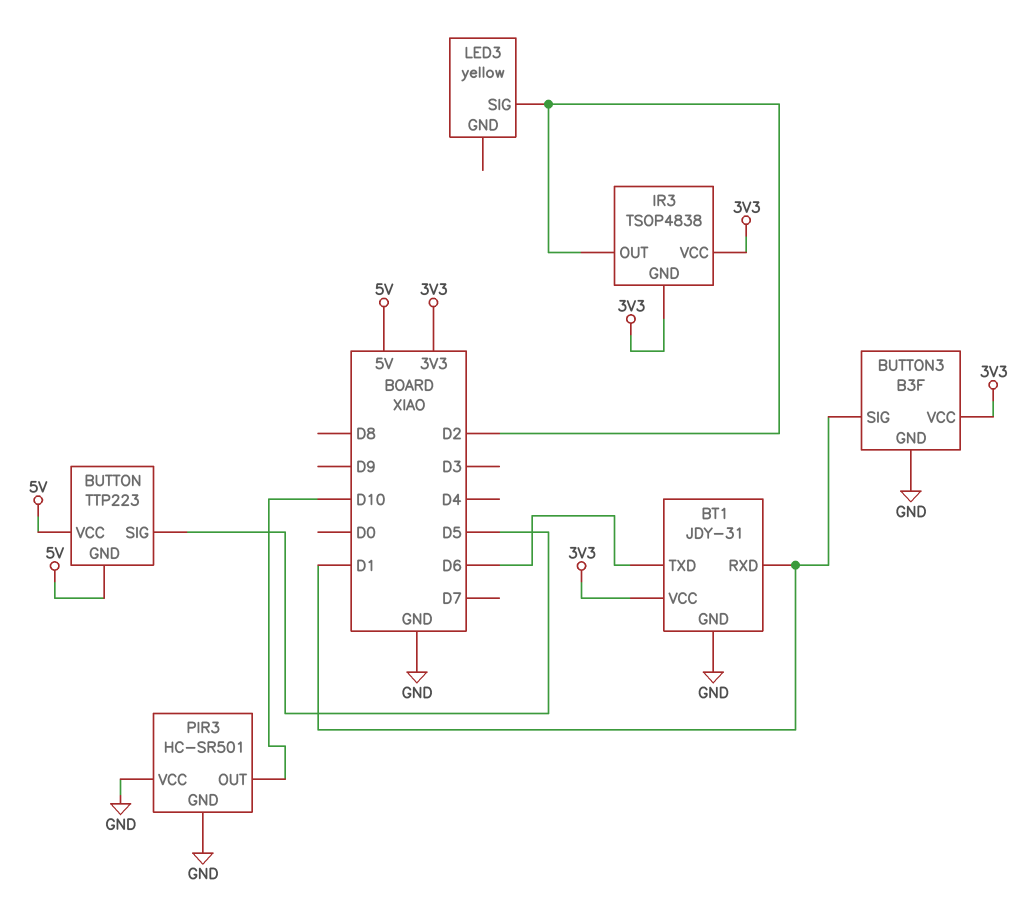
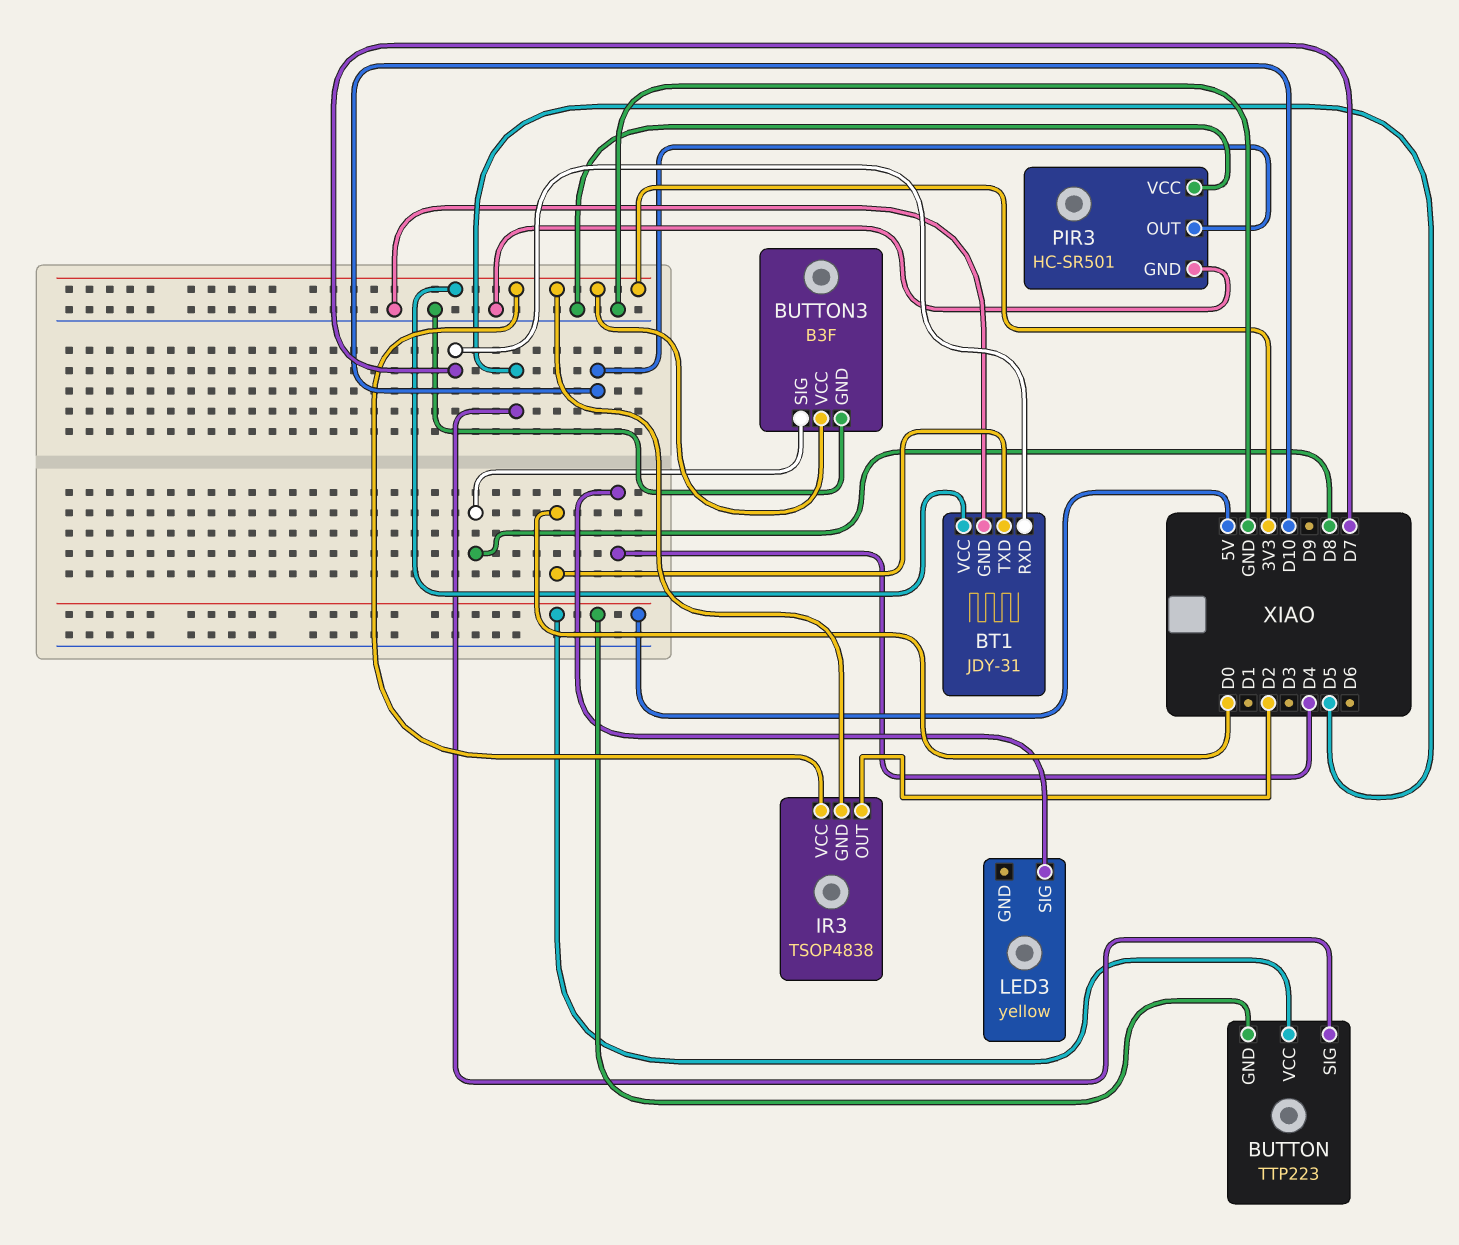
BT1 pin RXD: D1 -> D7
BT1 pin TXD: D6 -> D0
BUTTON3 pin SIG: D1 -> D8
LED3 pin SIG: D2 -> D4

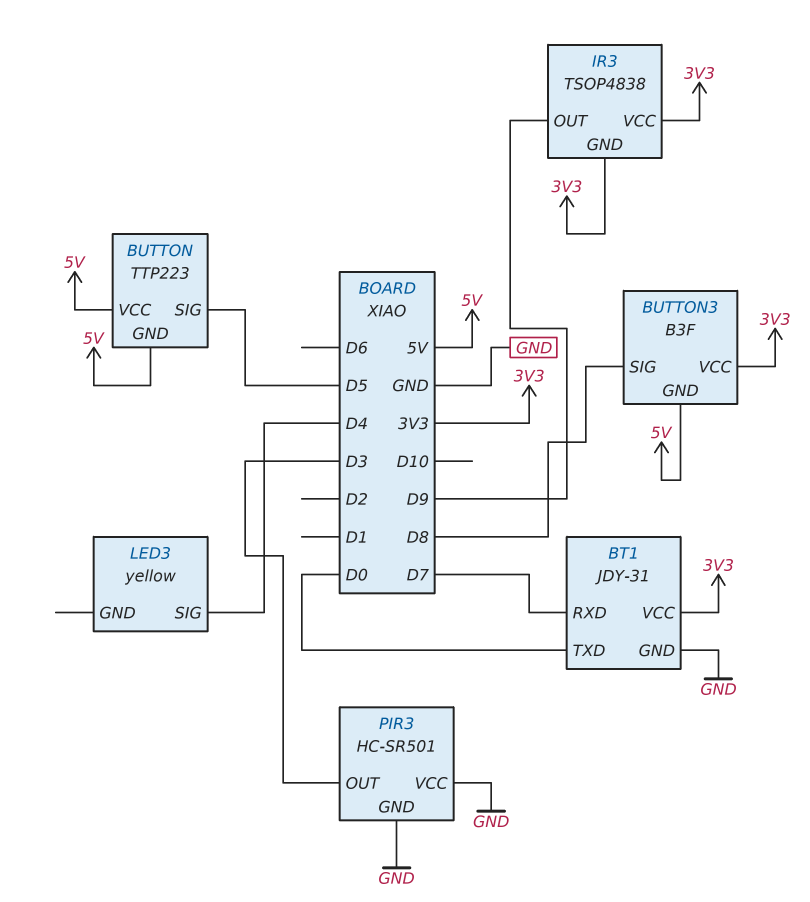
BUTTON3 pin GND: GND -> 5V
IR3 pin OUT: D2 -> D9
PIR3 pin OUT: D10 -> D3

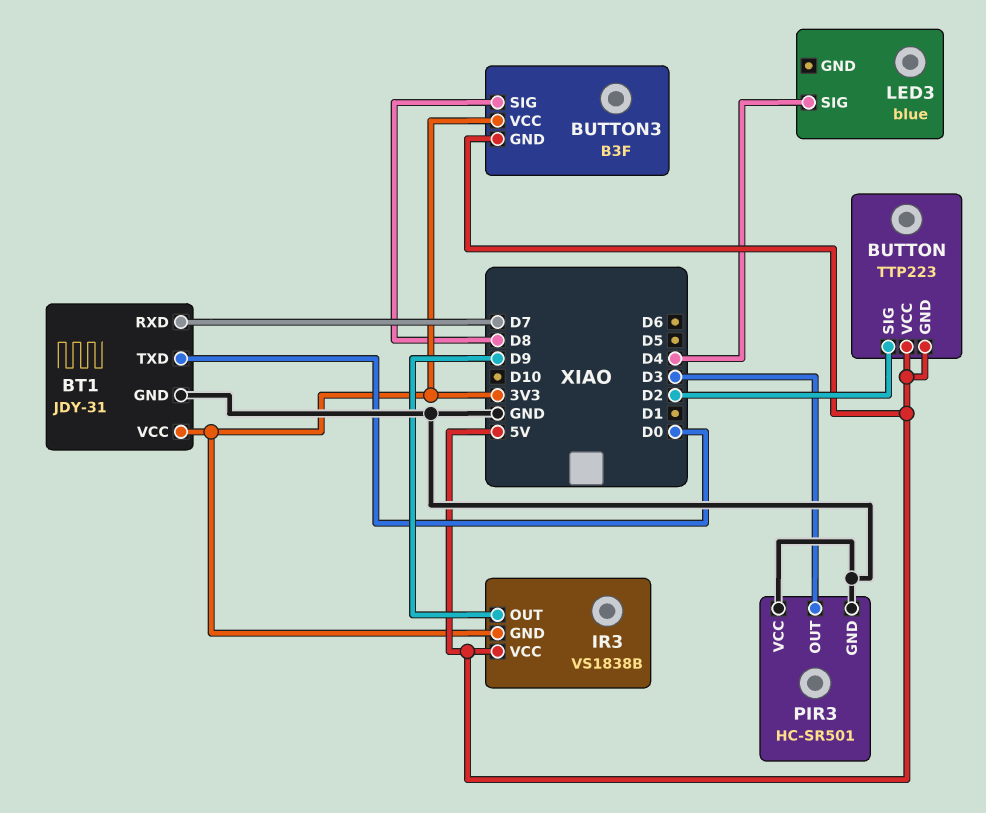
BUTTON pin SIG: D5 -> D2
IR3: TSOP4838 -> VS1838B
IR3 pin VCC: 3V3 -> 5V
LED3: yellow -> blue

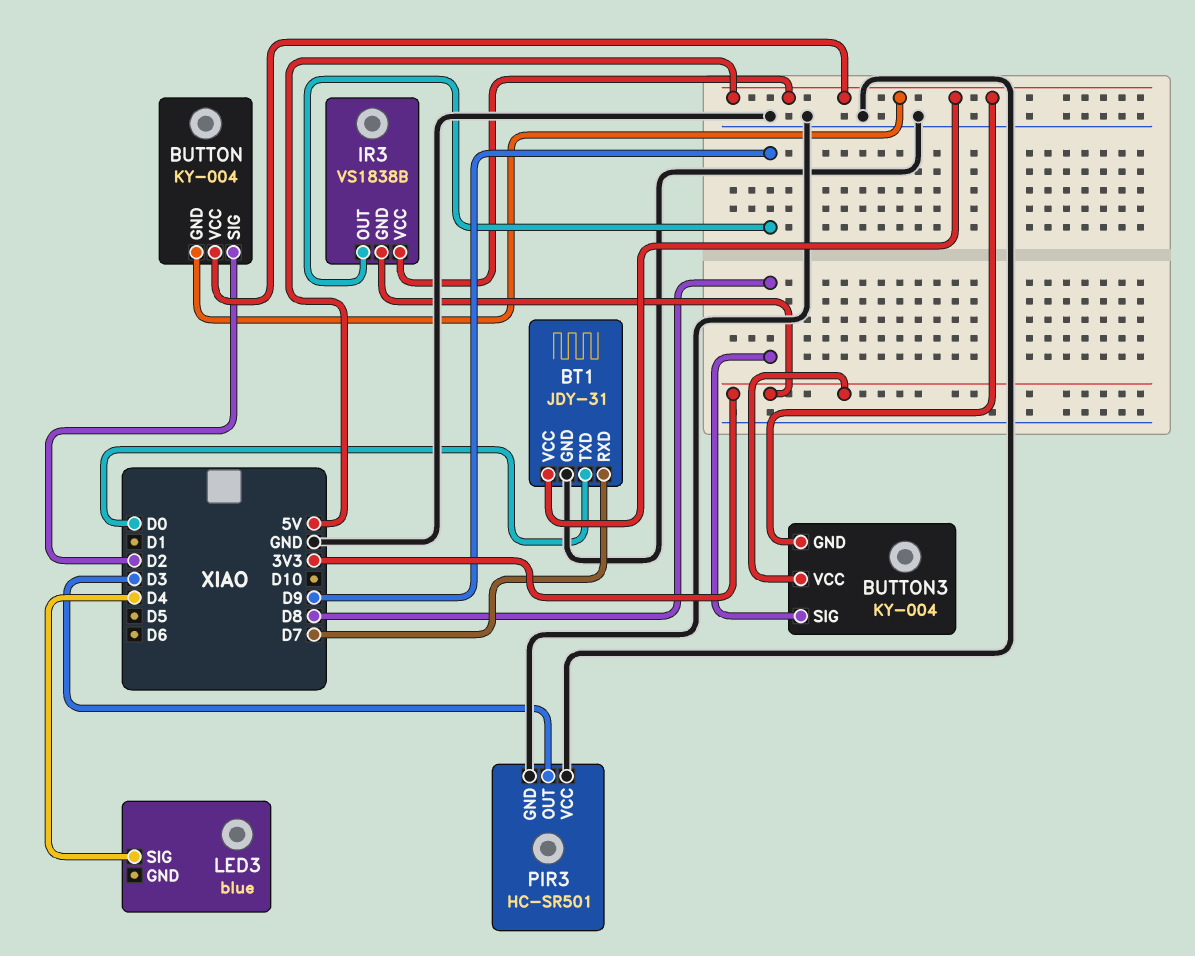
BT1 pin VCC: 3V3 -> 5V
BUTTON: TTP223 -> KY-004
BUTTON3: B3F -> KY-004

